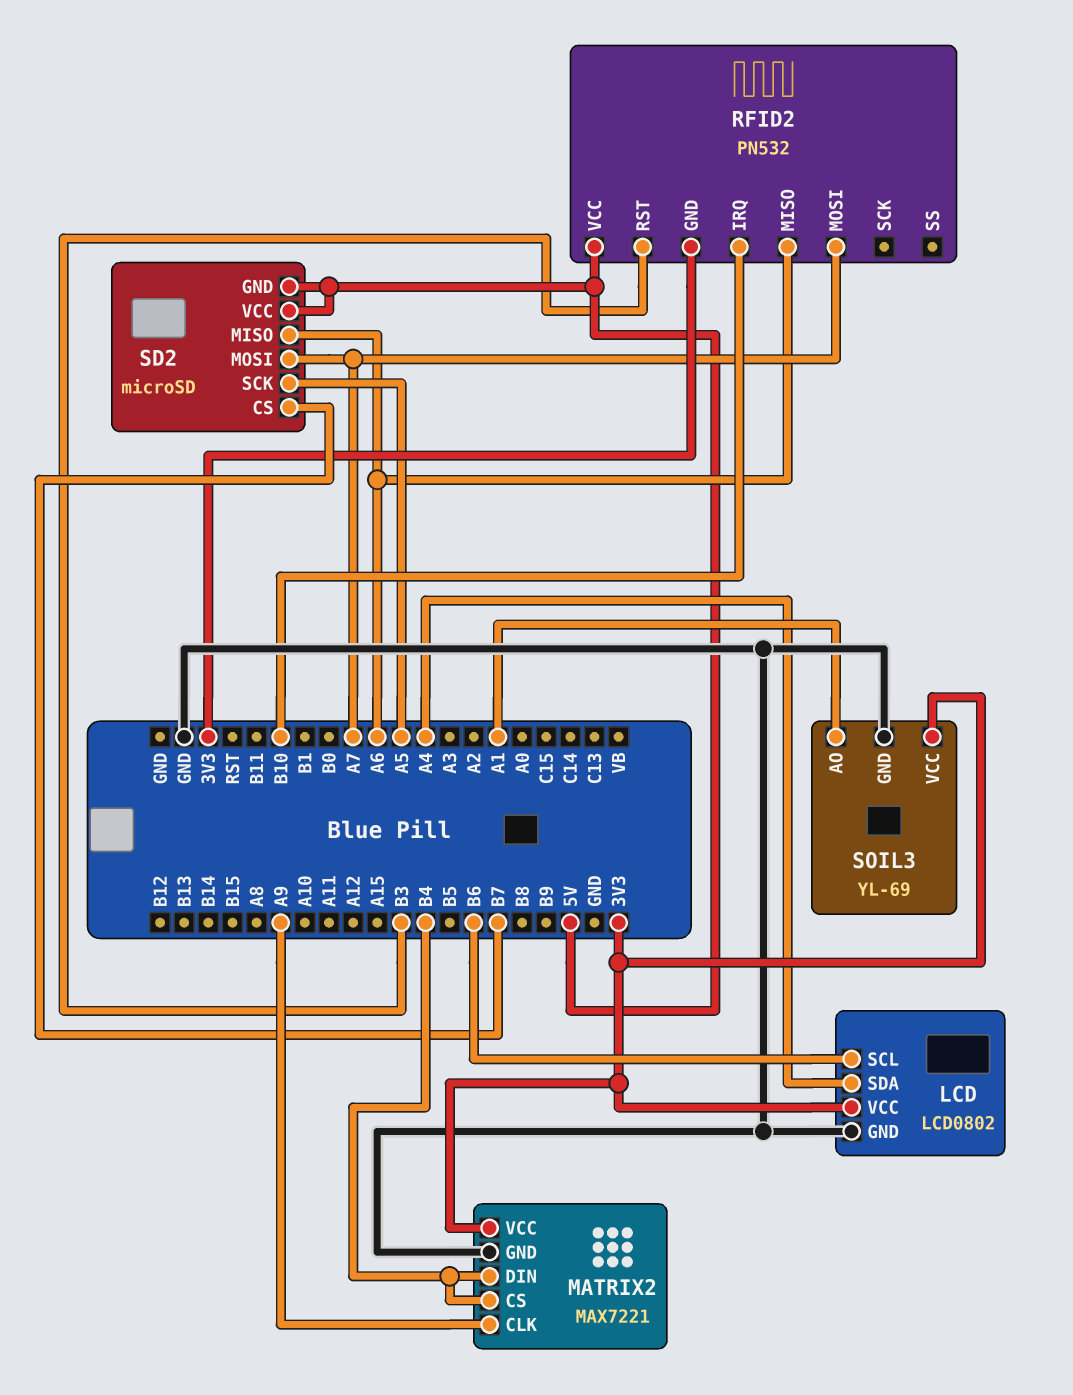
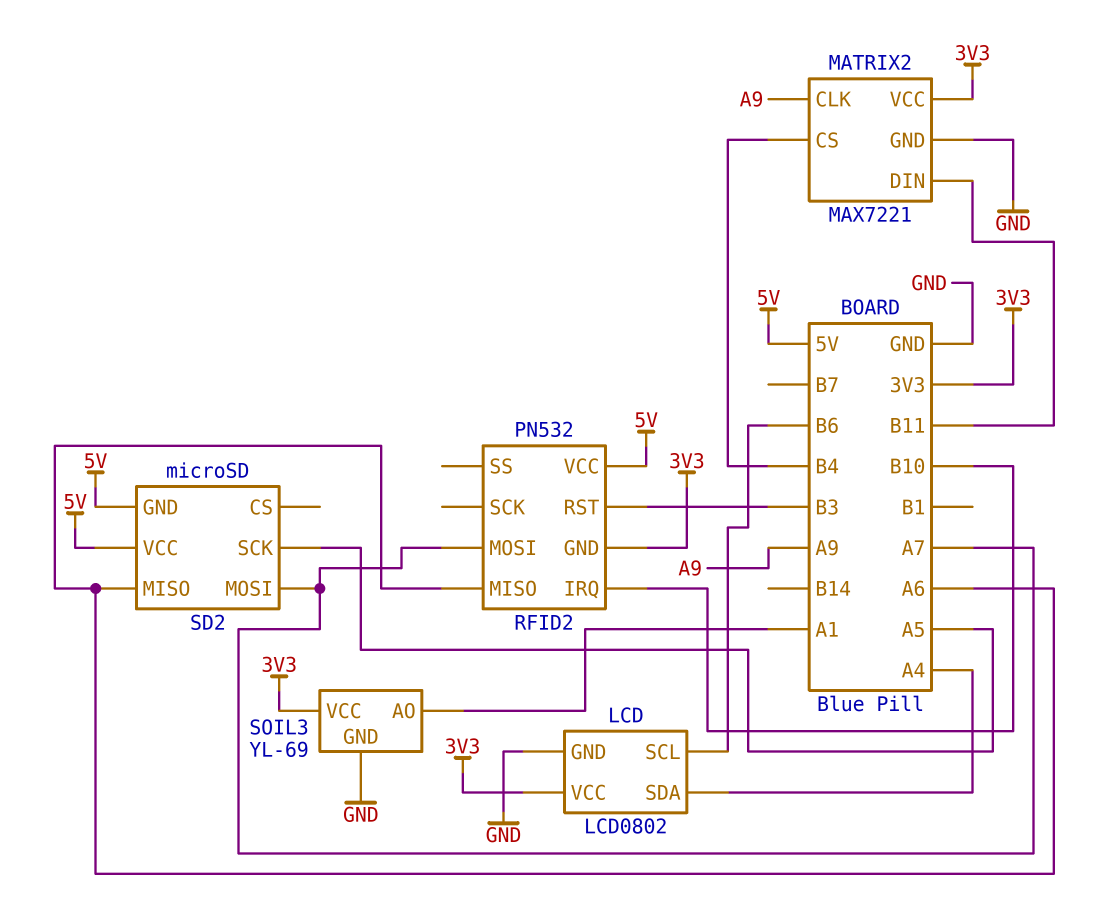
MATRIX2 pin DIN: B4 -> B11
SD2 pin CS: B7 -> none

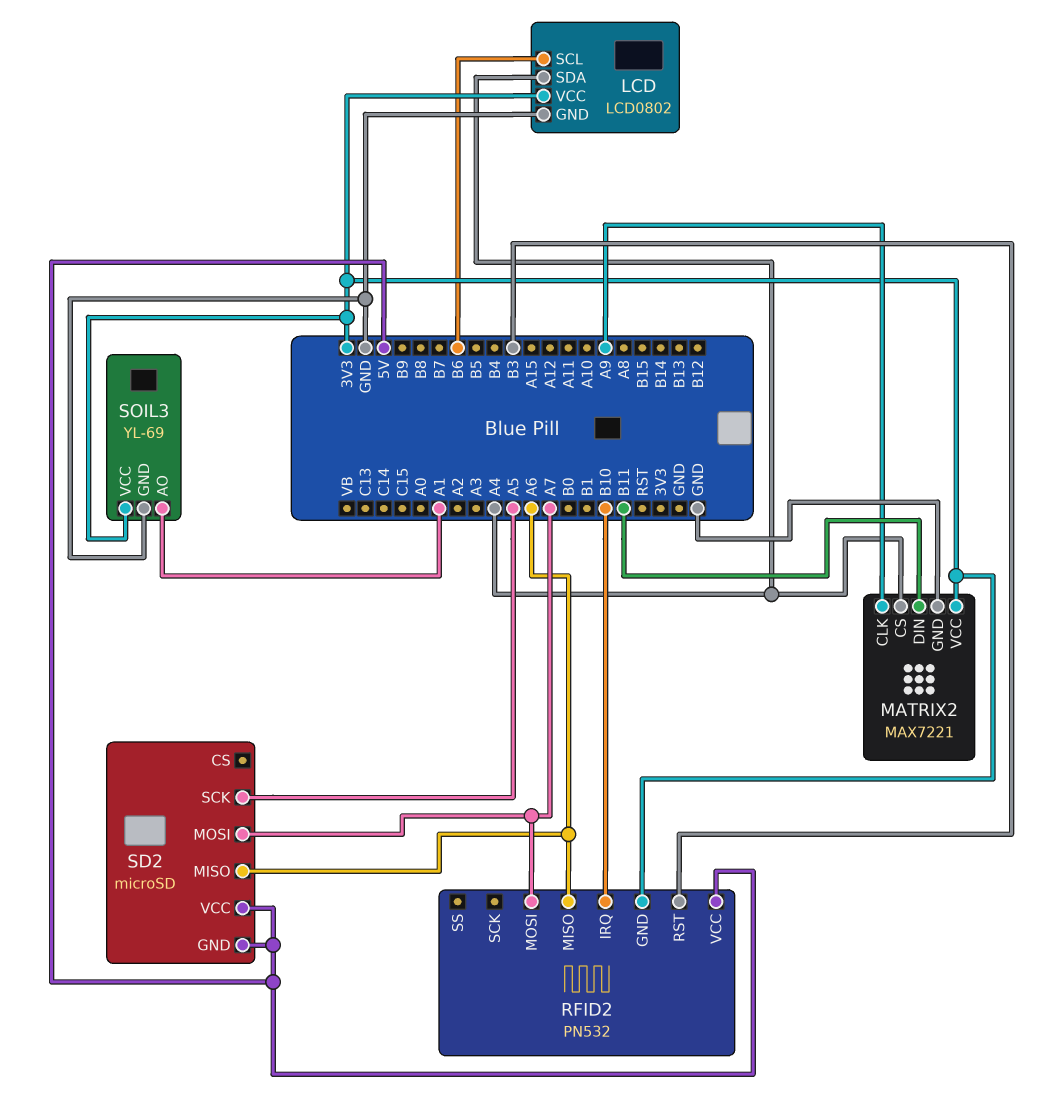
MATRIX2 pin CS: B4 -> A4

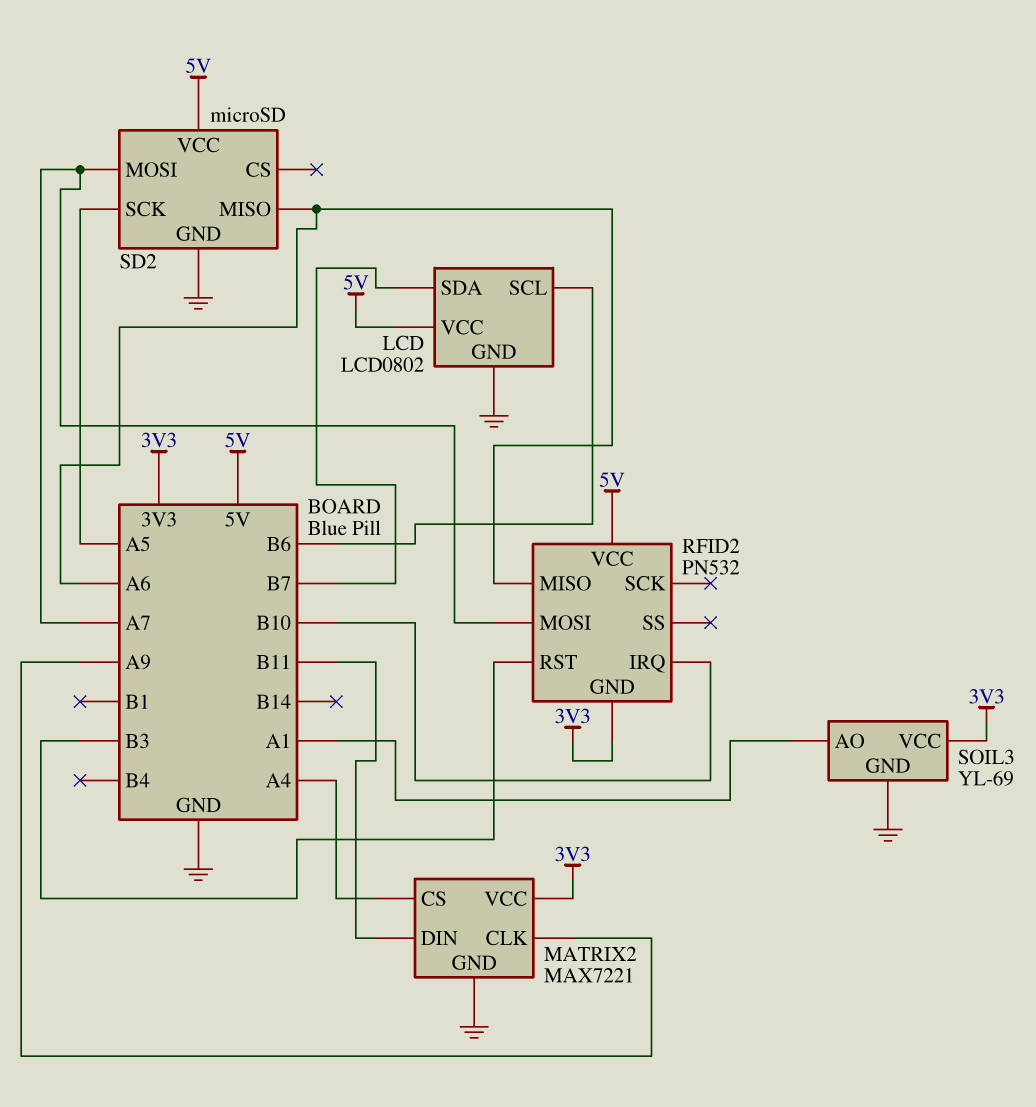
LCD pin SDA: A4 -> B7
LCD pin VCC: 3V3 -> 5V
SD2 pin GND: 5V -> GND

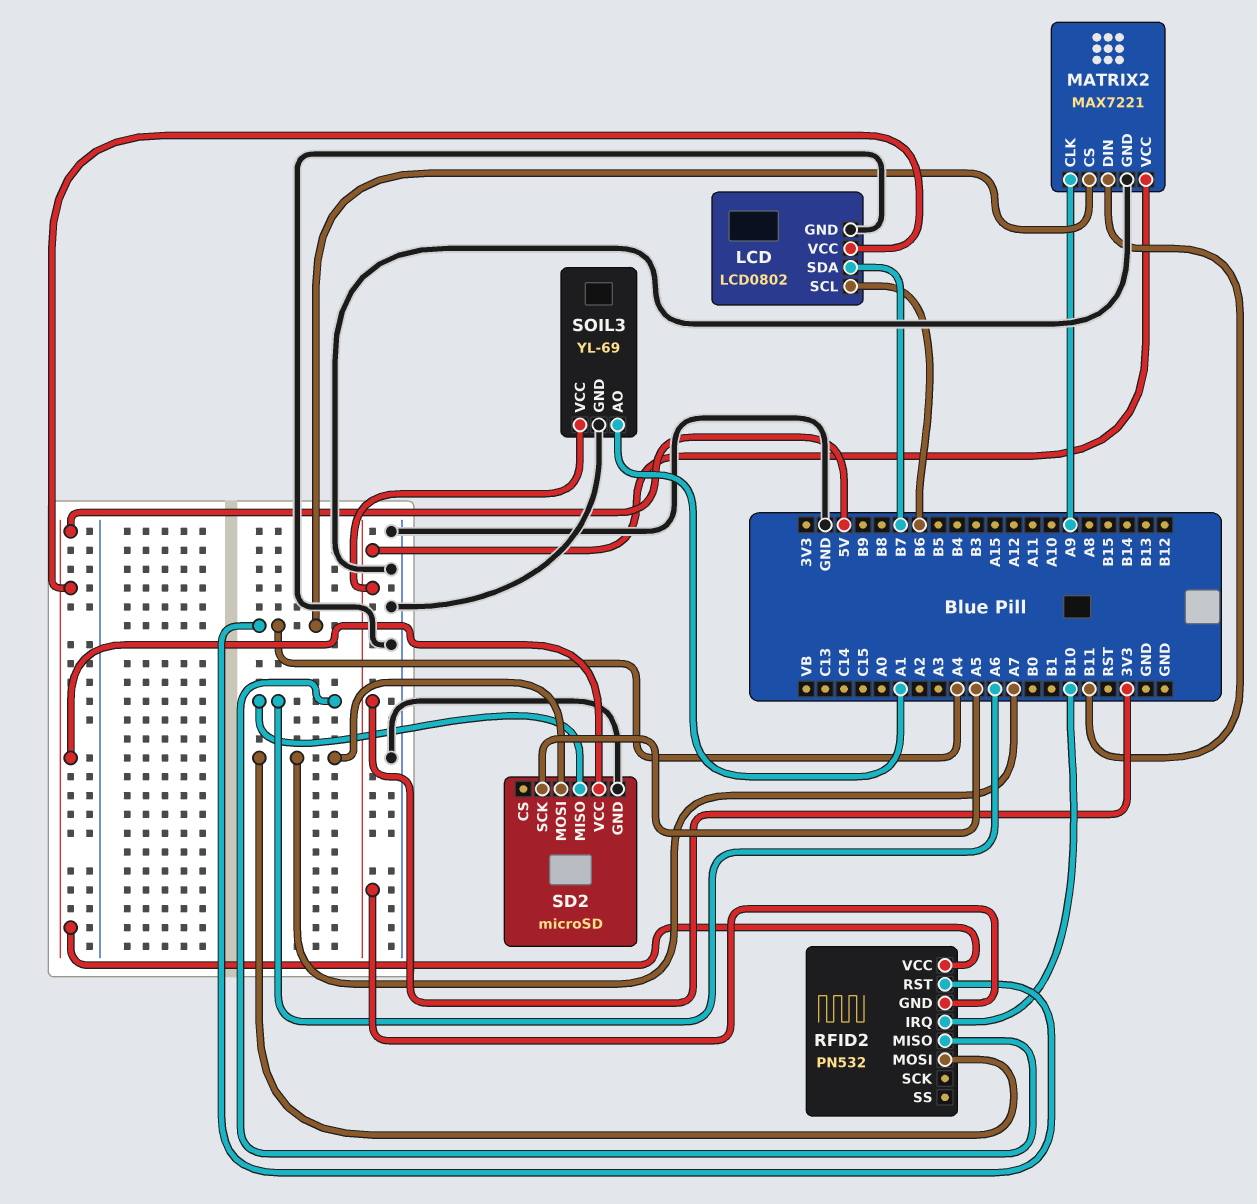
RFID2 pin RST: B3 -> A4

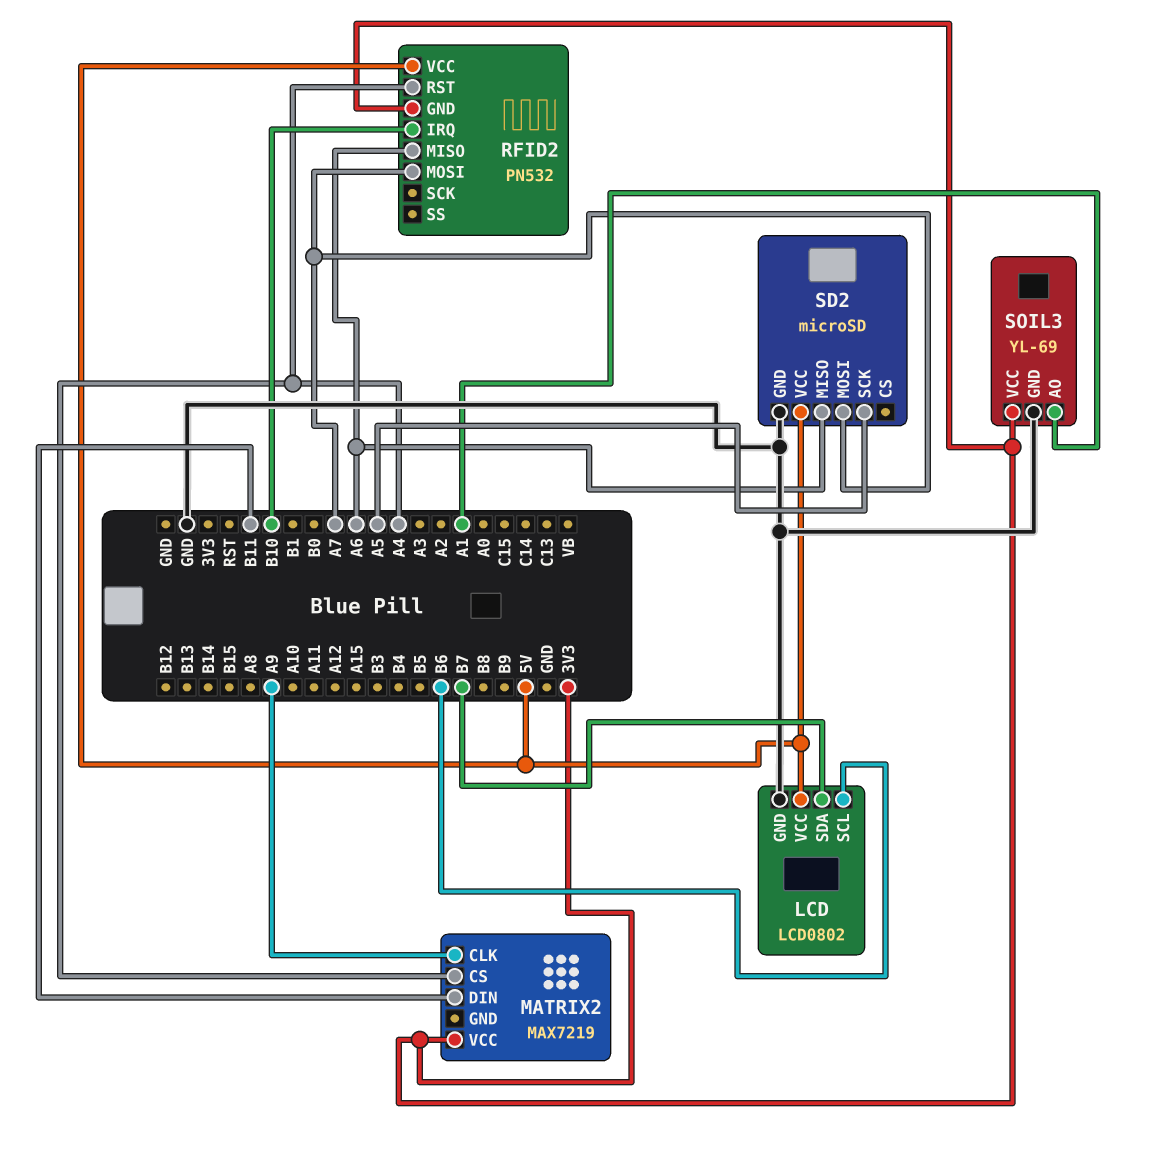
MATRIX2: MAX7221 -> MAX7219
MATRIX2 pin GND: GND -> none

